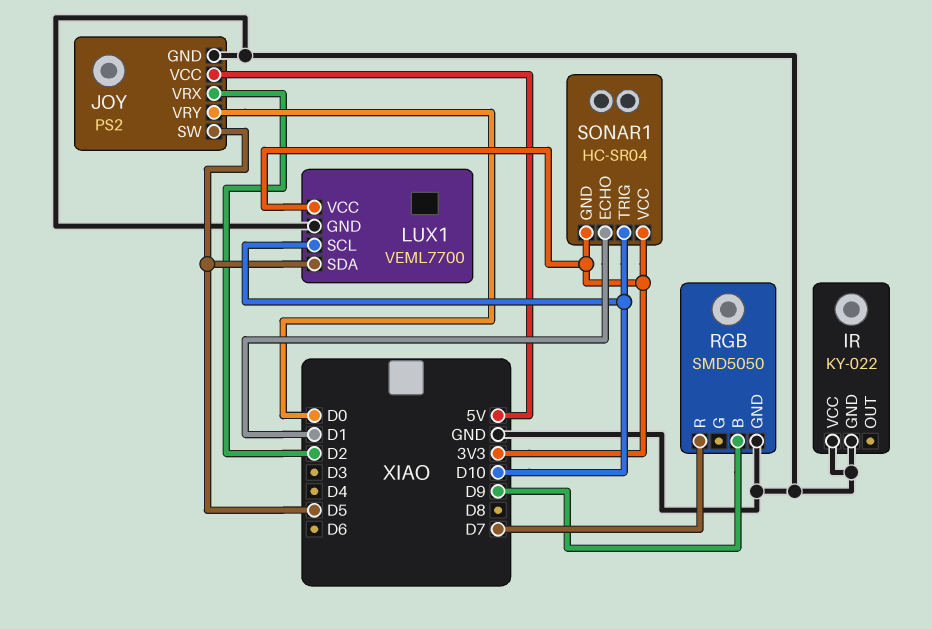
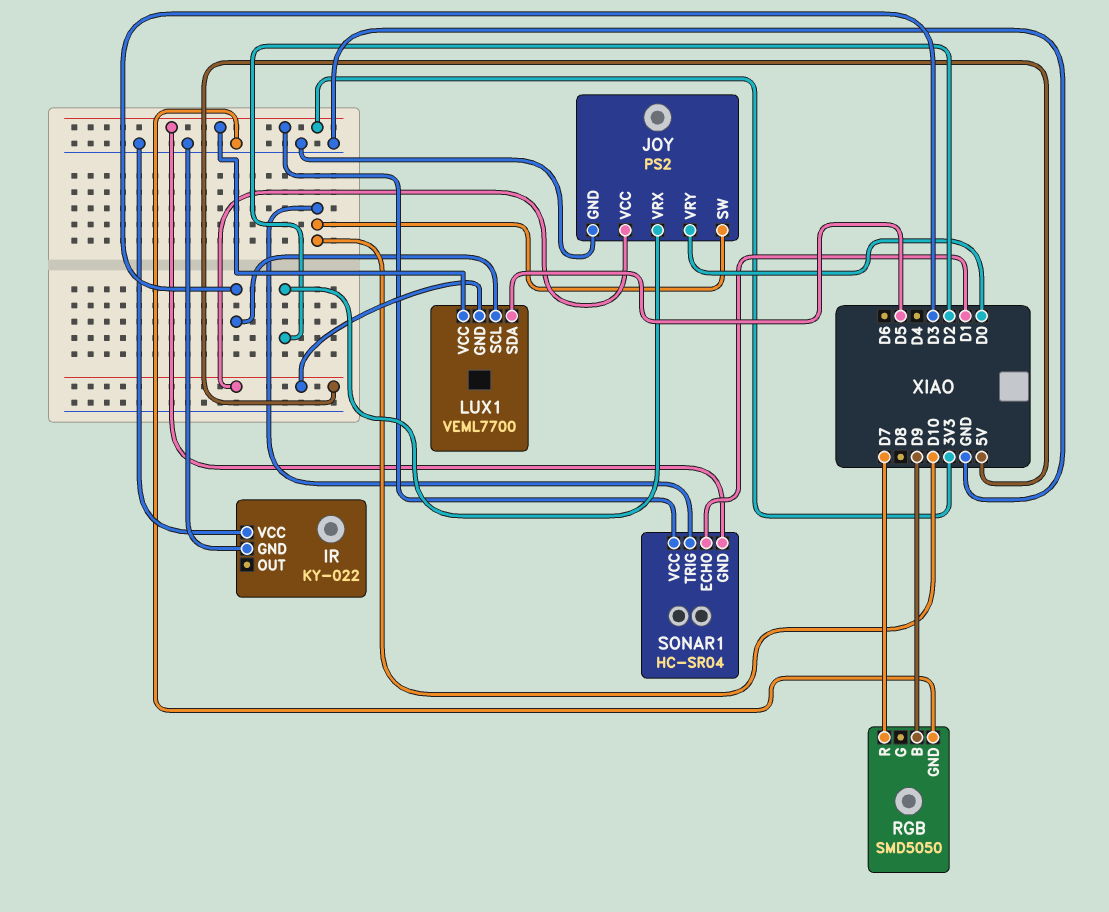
JOY pin SW: D5 -> D10
LUX1 pin GND: GND -> 5V
LUX1 pin SCL: D10 -> D3

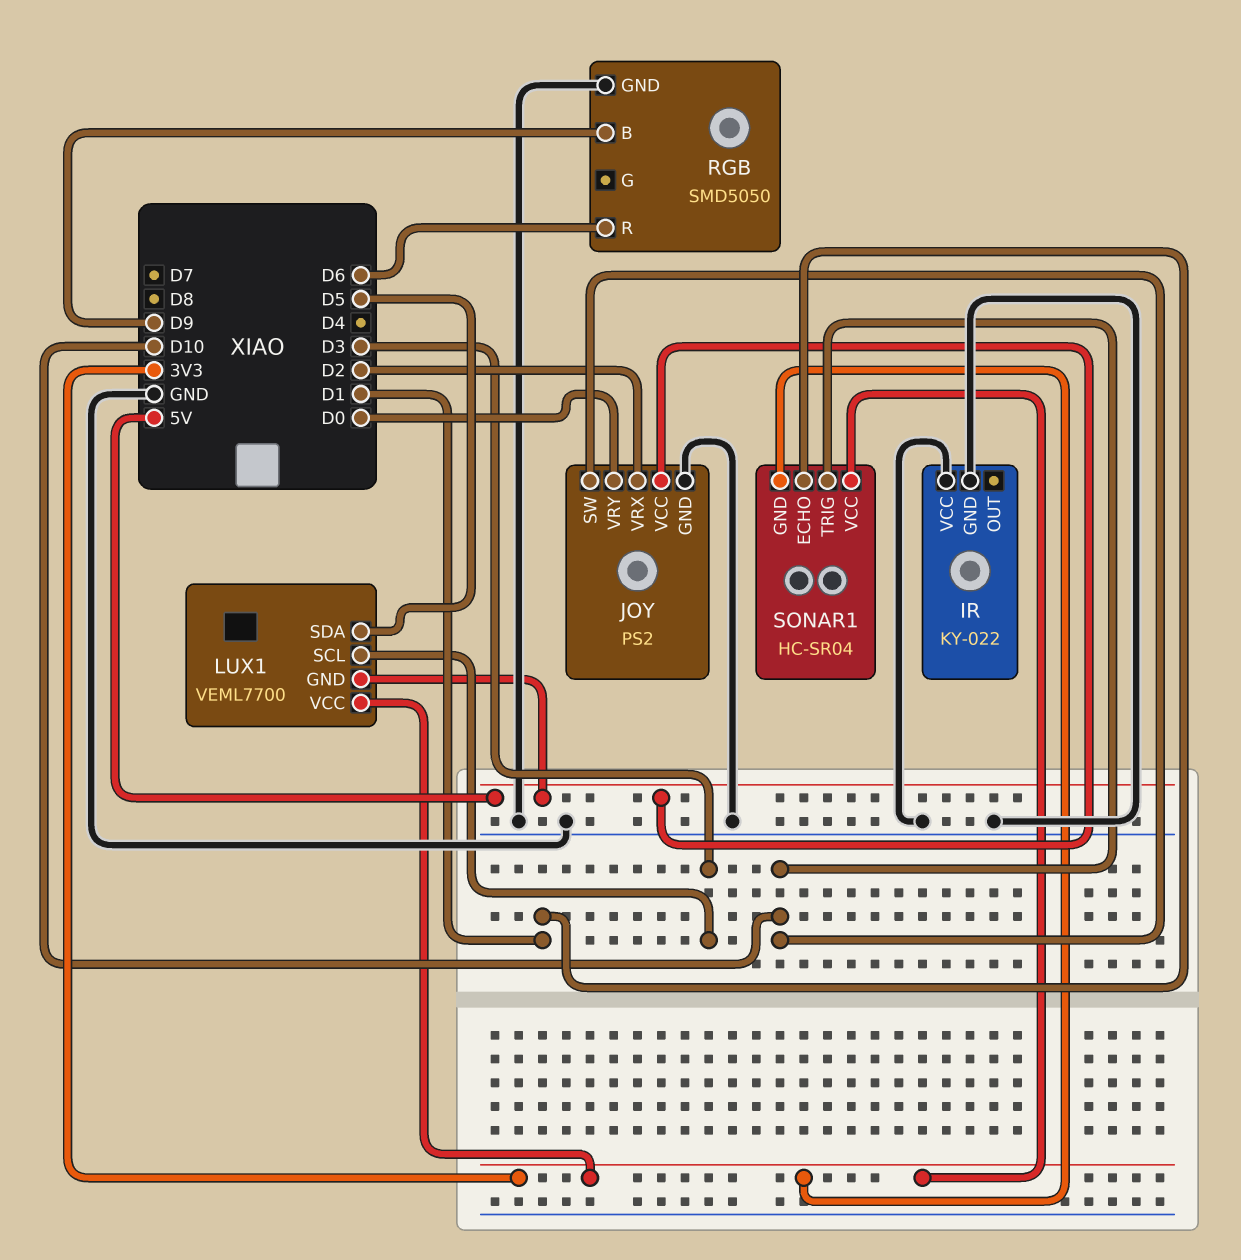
RGB pin R: D7 -> D6

